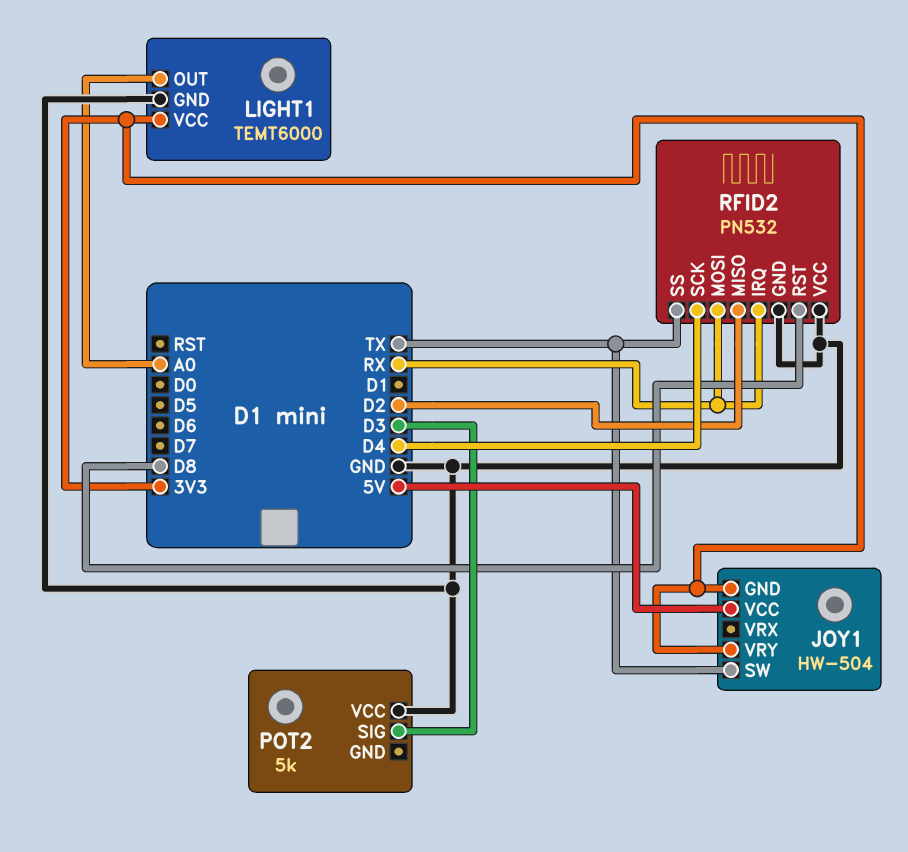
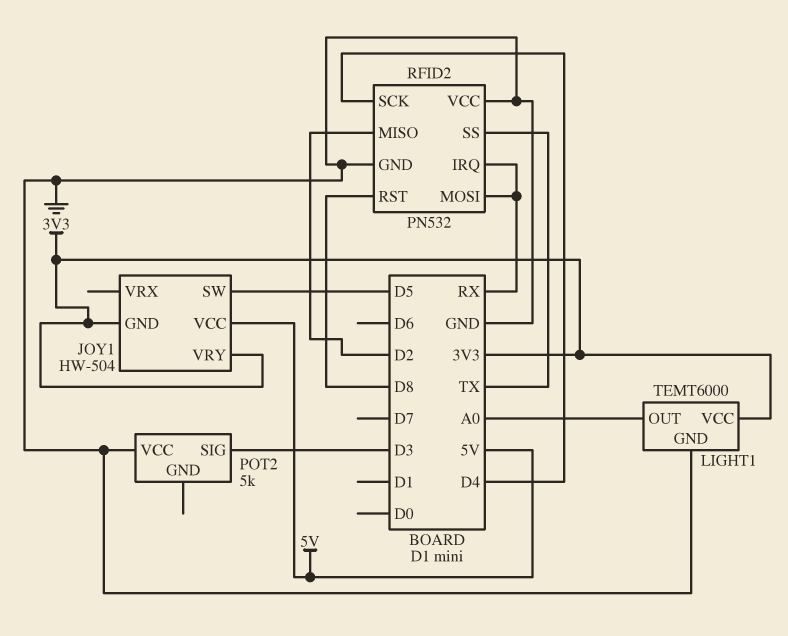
JOY1 pin SW: TX -> D5

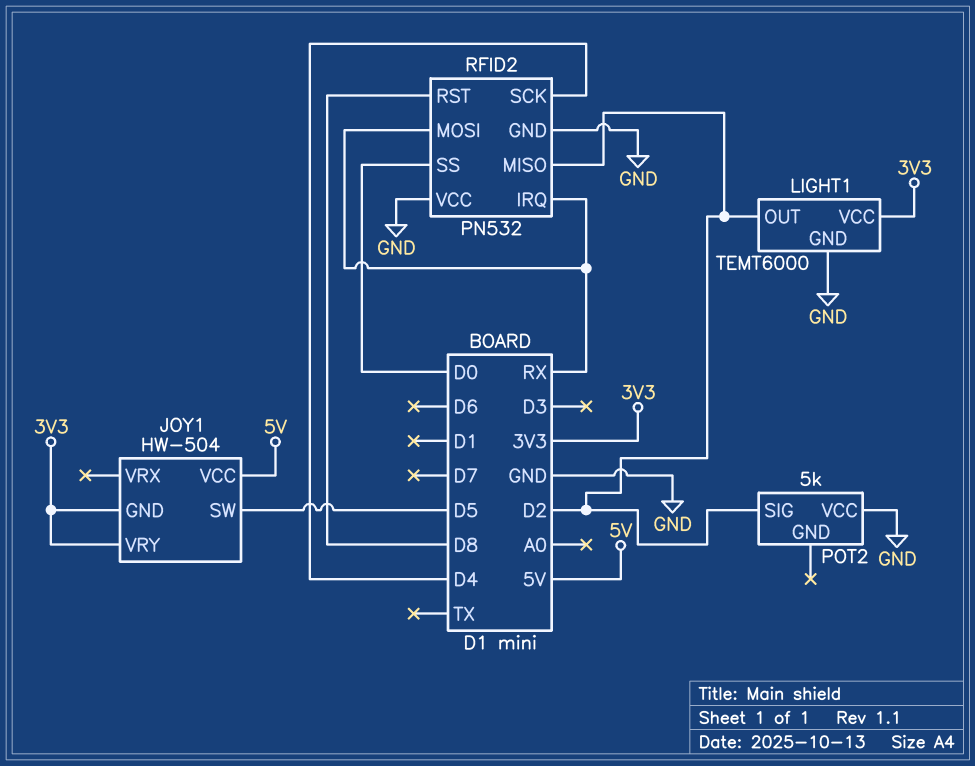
LIGHT1 pin OUT: A0 -> D2
POT2 pin SIG: D3 -> D2
RFID2 pin SS: TX -> D0

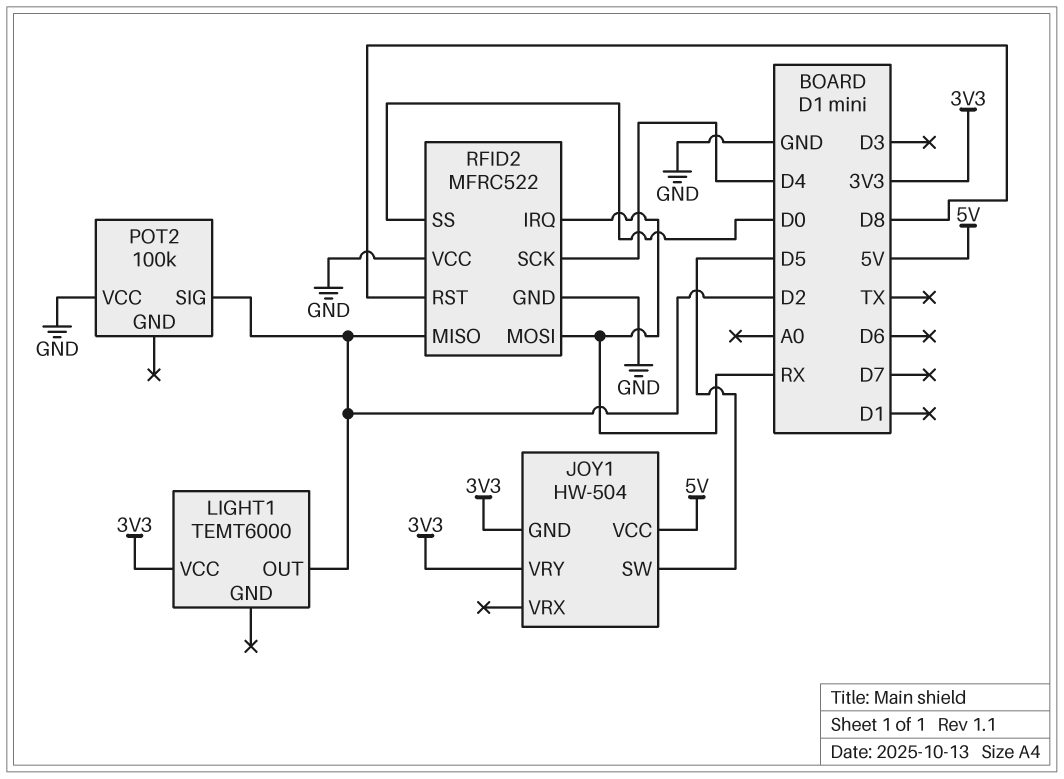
LIGHT1 pin GND: GND -> none
POT2: 5k -> 100k
RFID2: PN532 -> MFRC522

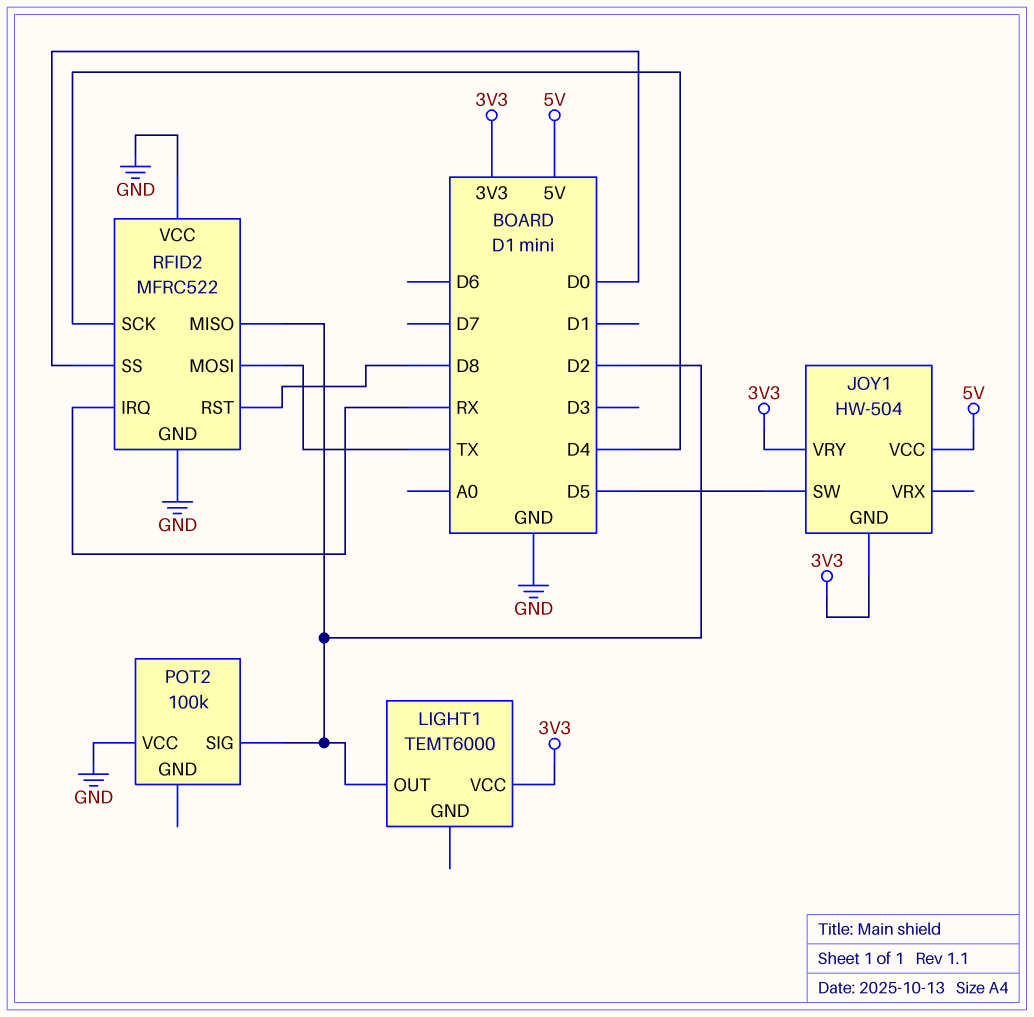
RFID2 pin MOSI: RX -> TX

